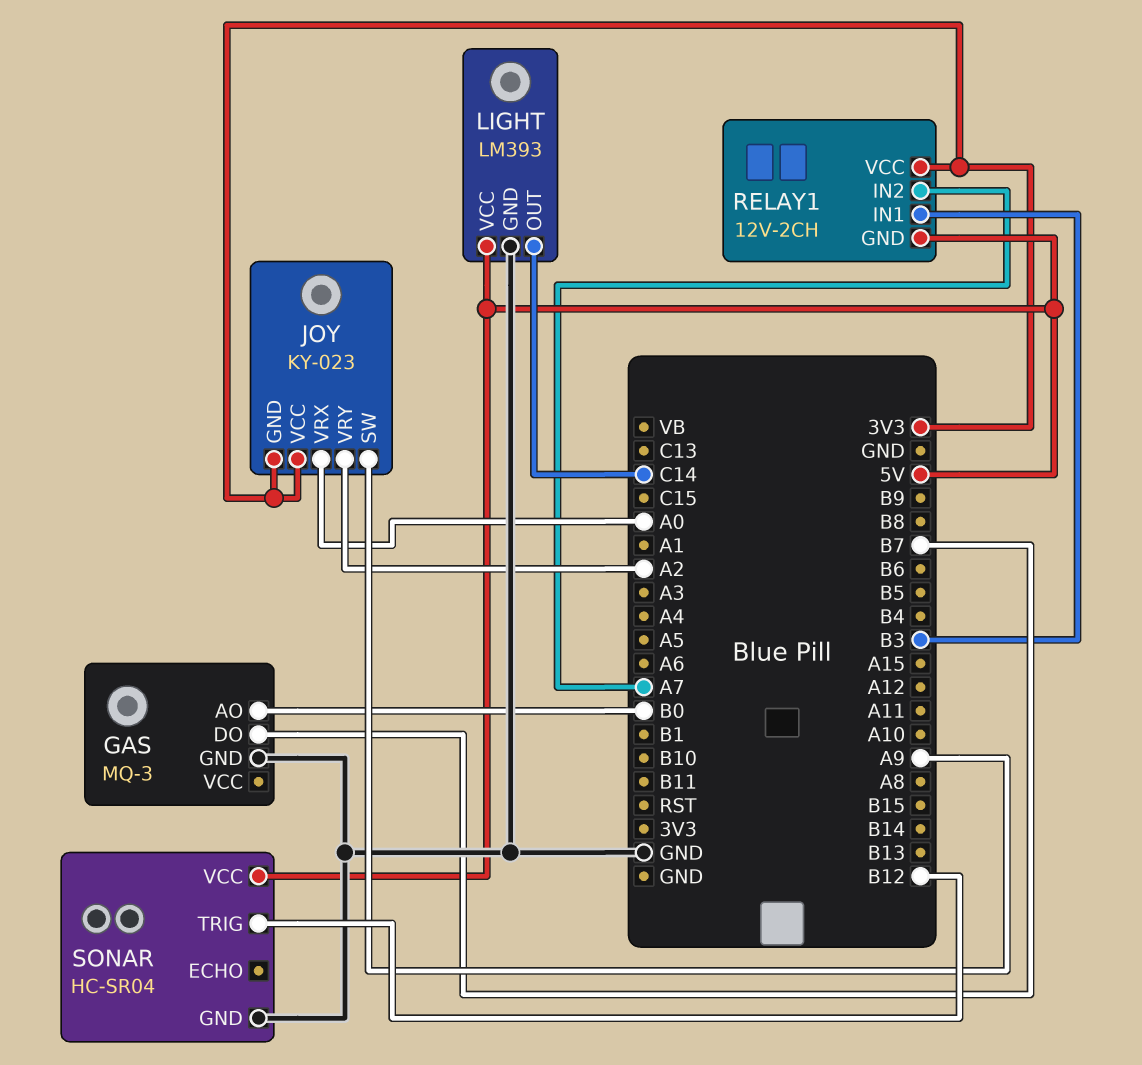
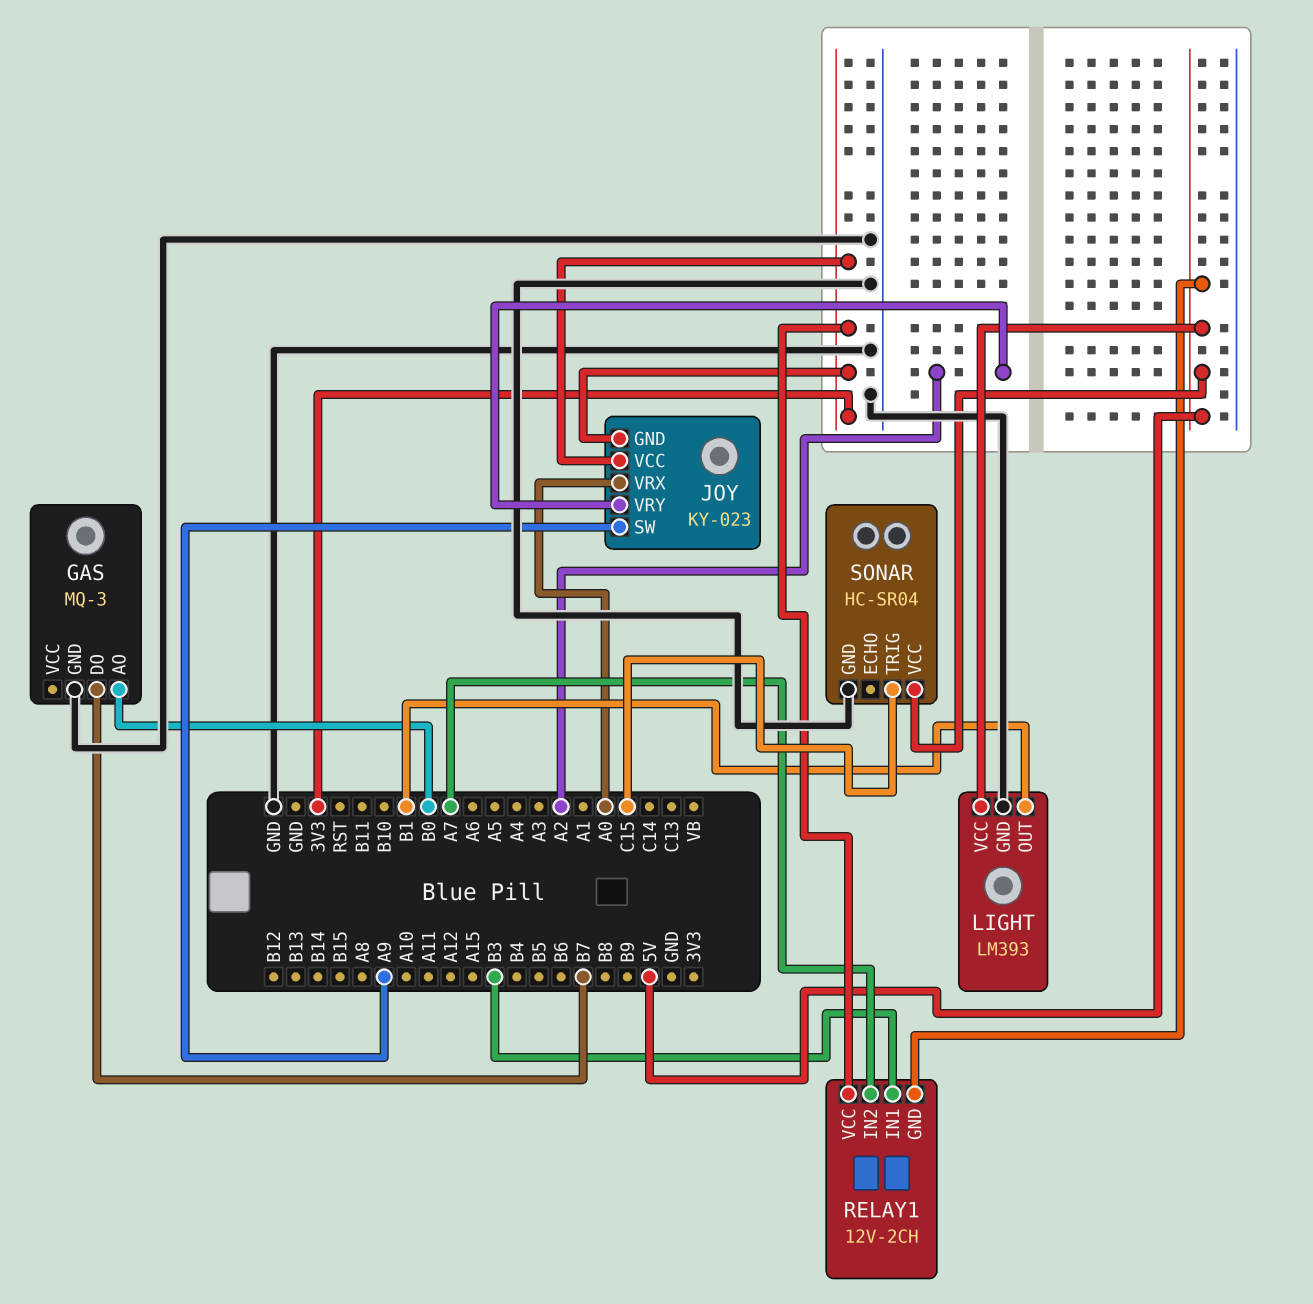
LIGHT pin OUT: C14 -> B1
SONAR pin TRIG: B12 -> C15

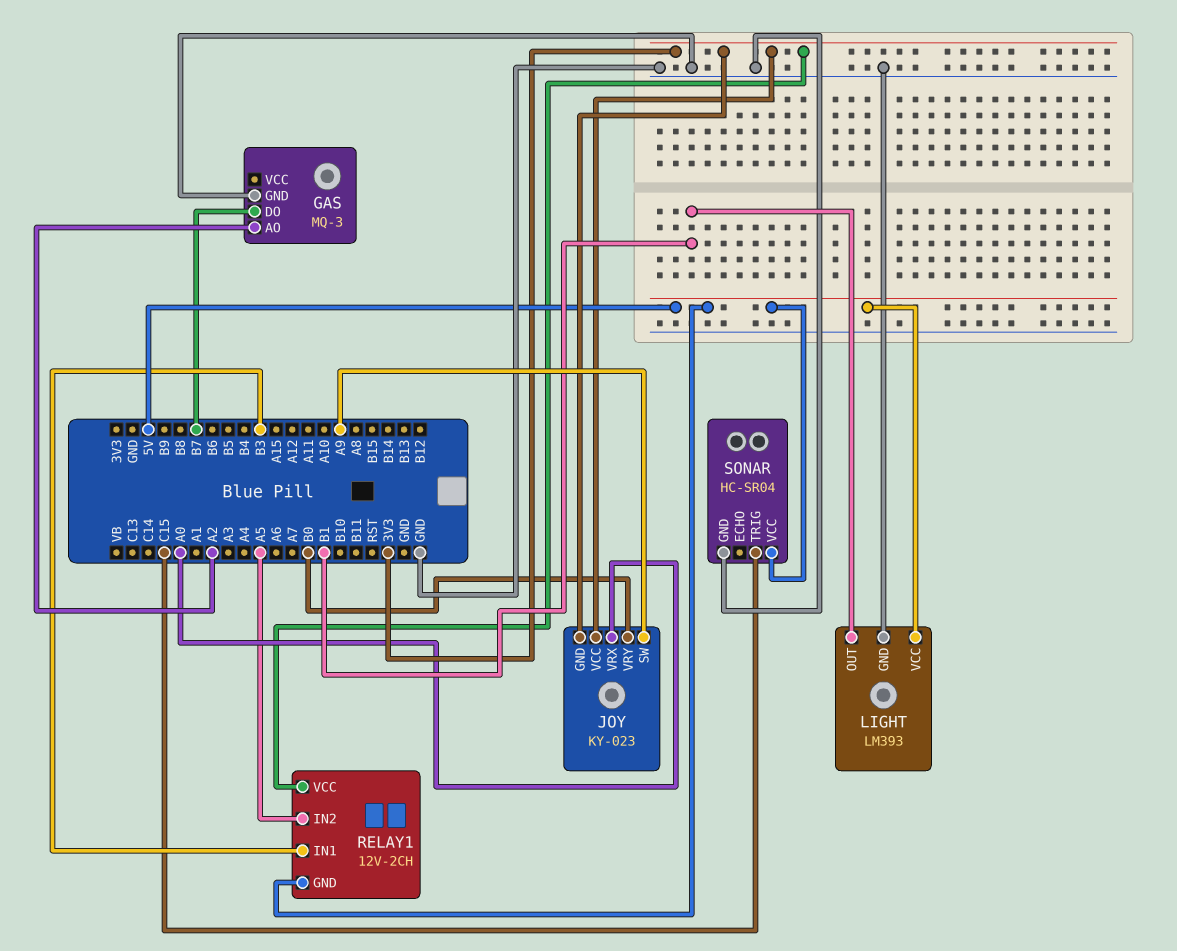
GAS pin AO: B0 -> A2
JOY pin VRY: A2 -> B0
RELAY1 pin IN2: A7 -> A5

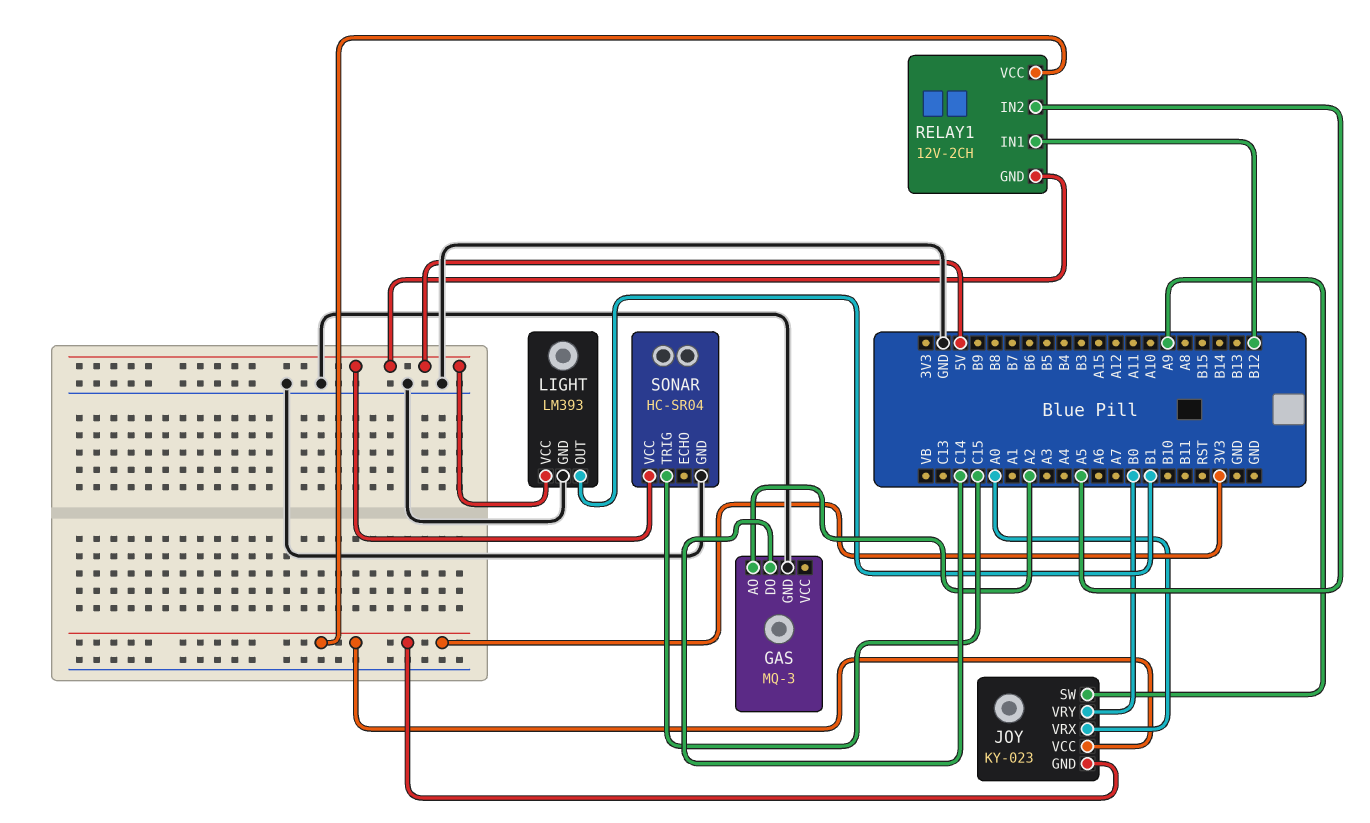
GAS pin DO: B7 -> C14
RELAY1 pin IN1: B3 -> B12

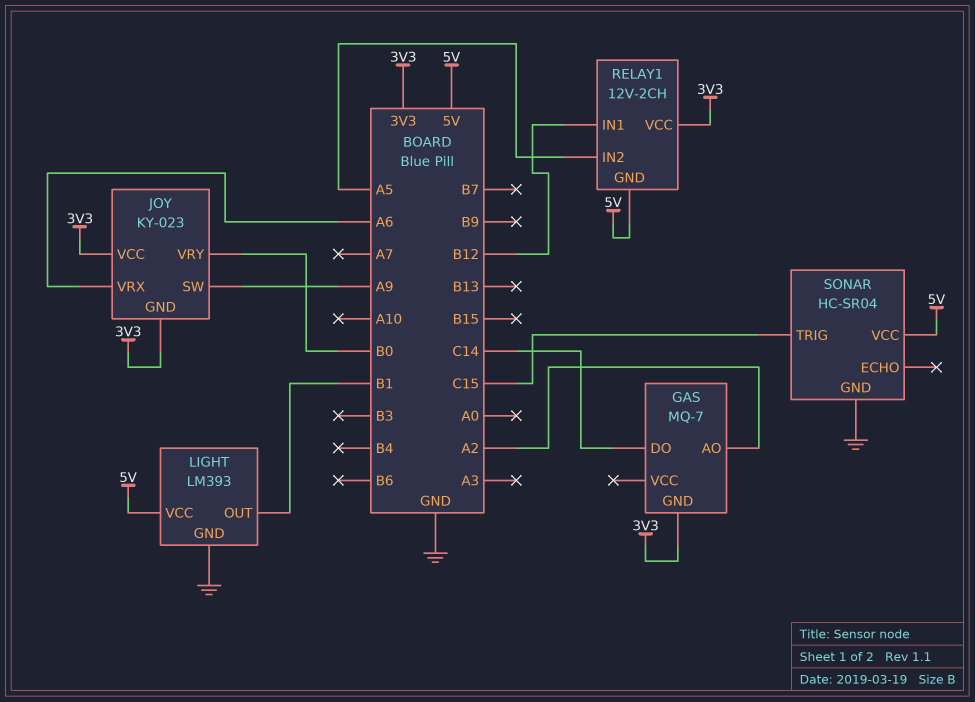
GAS: MQ-3 -> MQ-7
GAS pin GND: GND -> 3V3
JOY pin VRX: A0 -> A6

